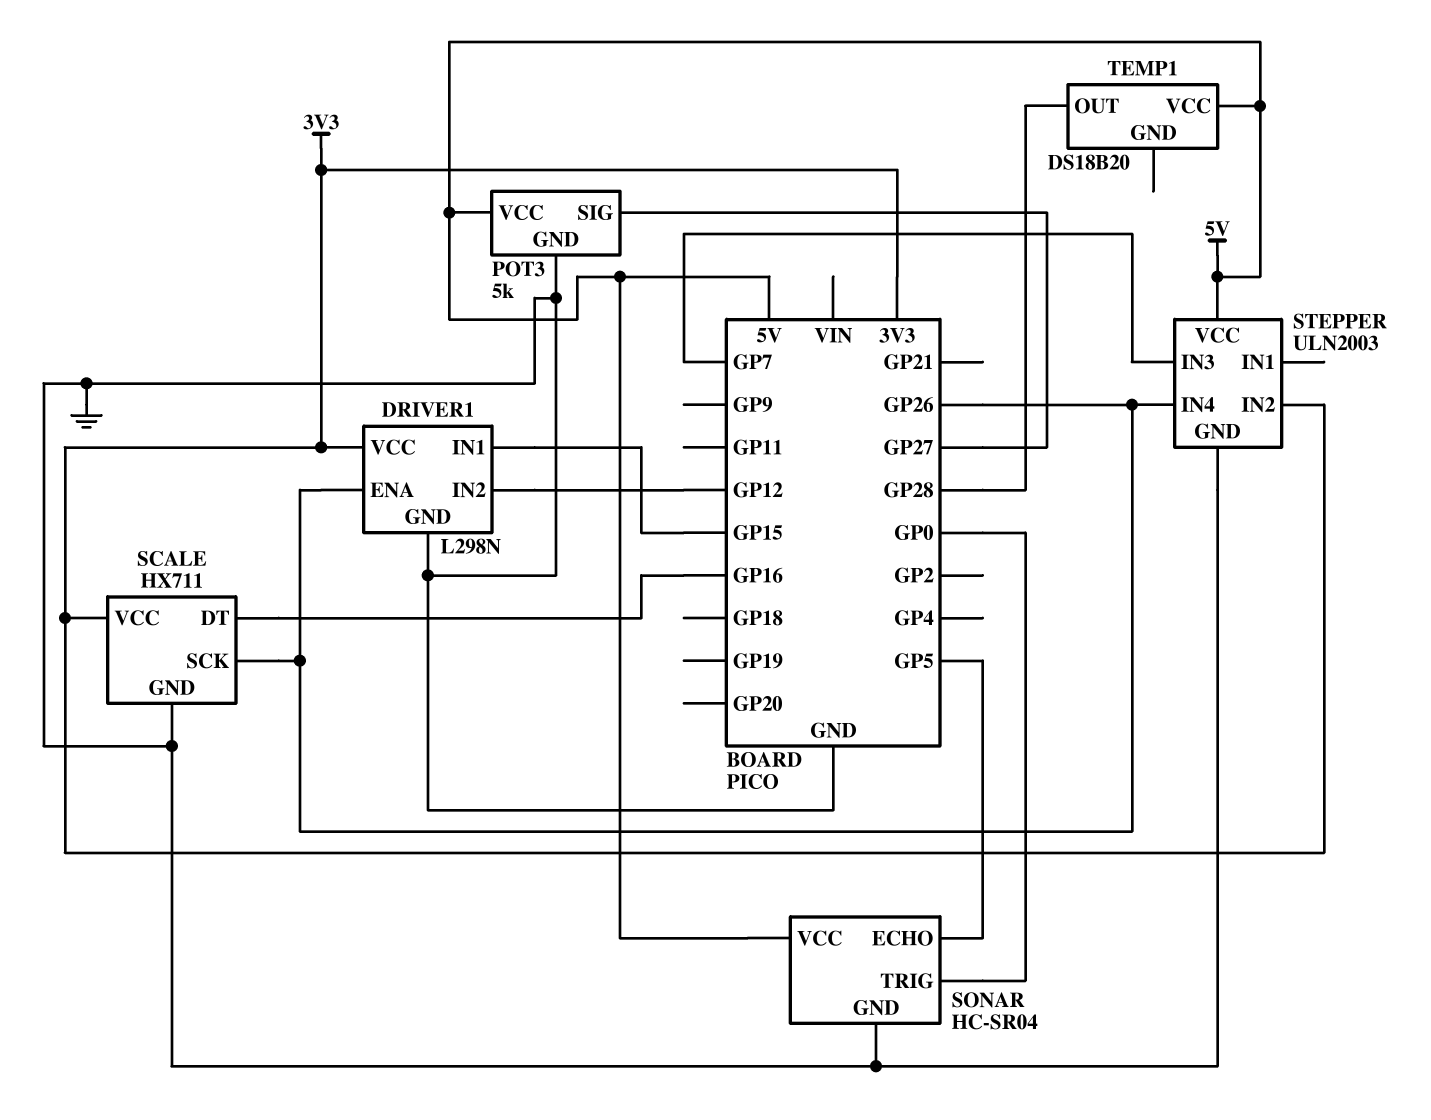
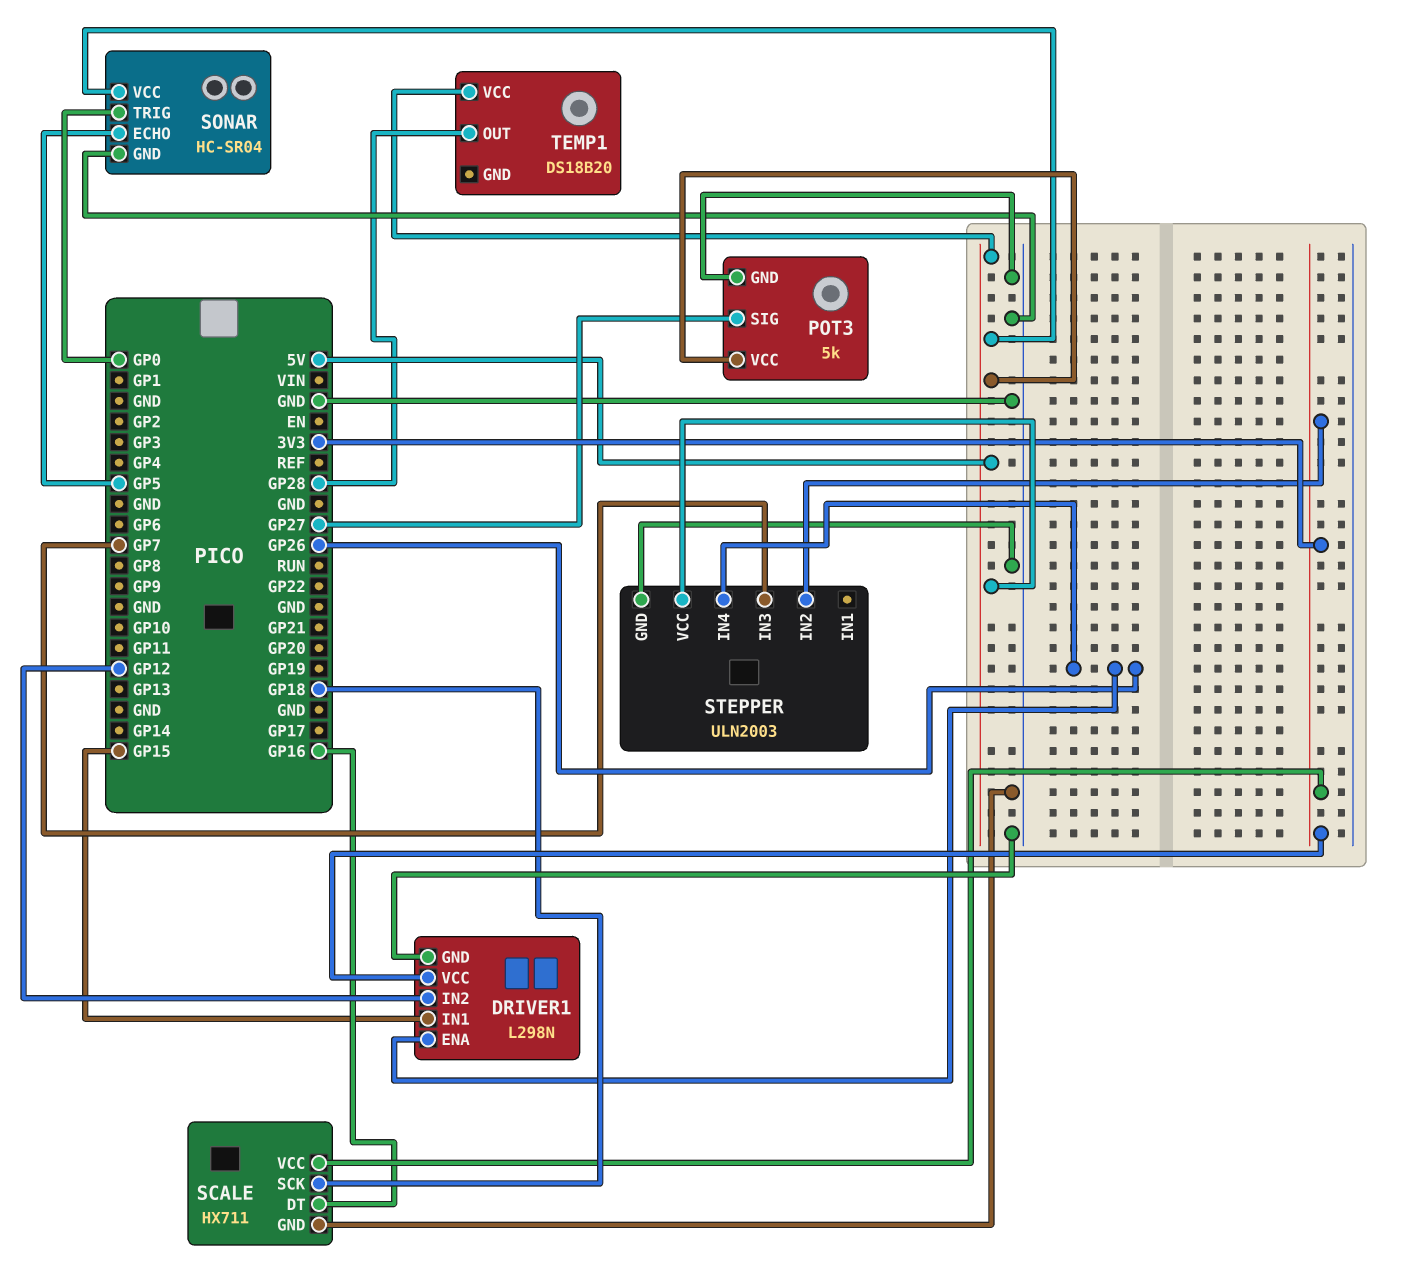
SCALE pin SCK: GP26 -> GP18

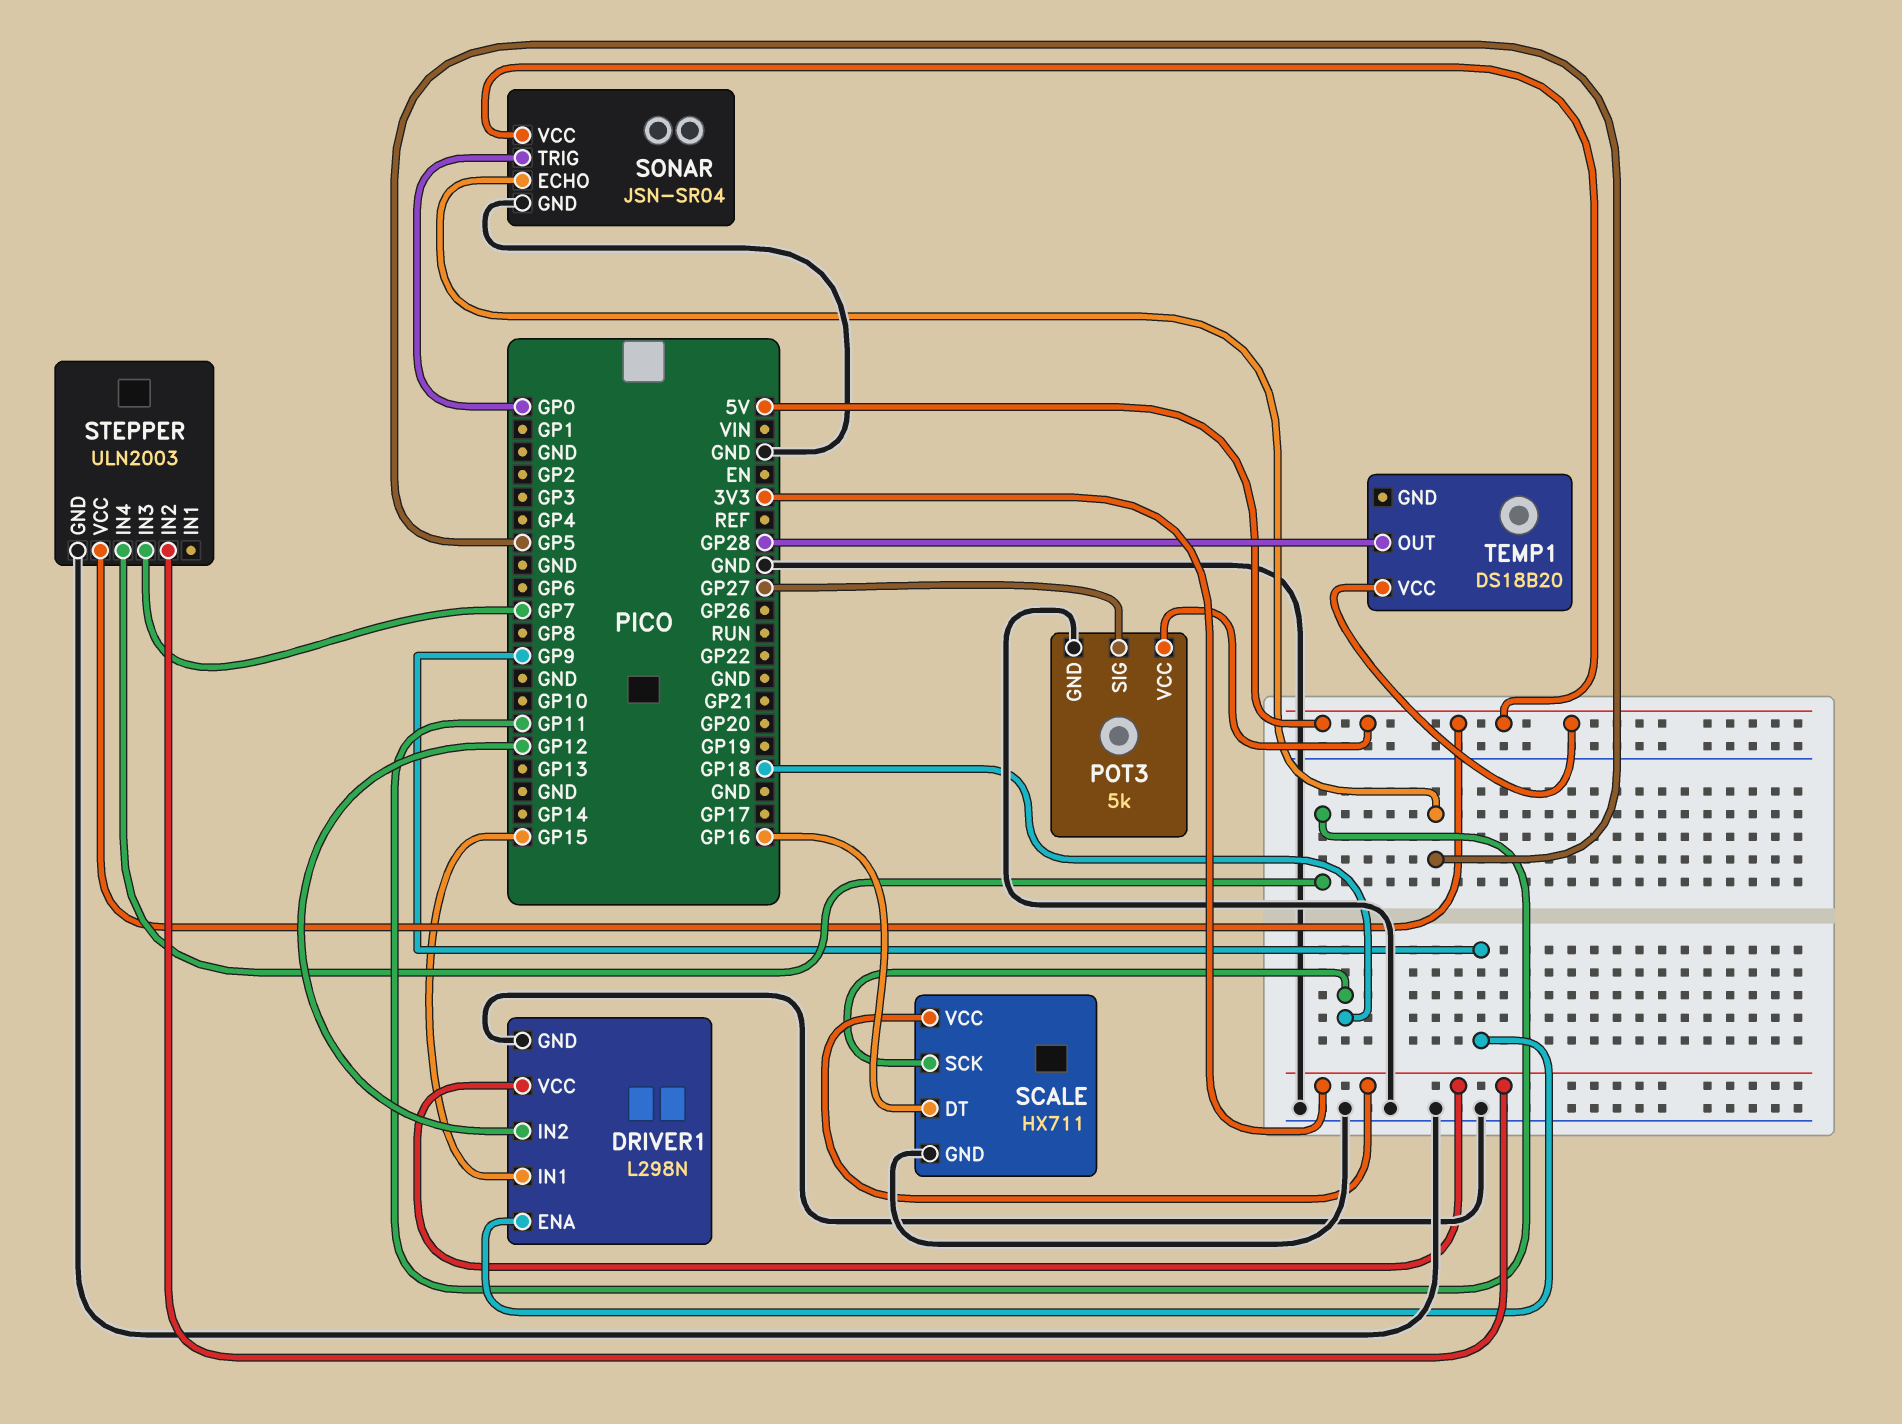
DRIVER1 pin ENA: GP26 -> GP9
SONAR: HC-SR04 -> JSN-SR04
STEPPER pin IN4: GP26 -> GP11

